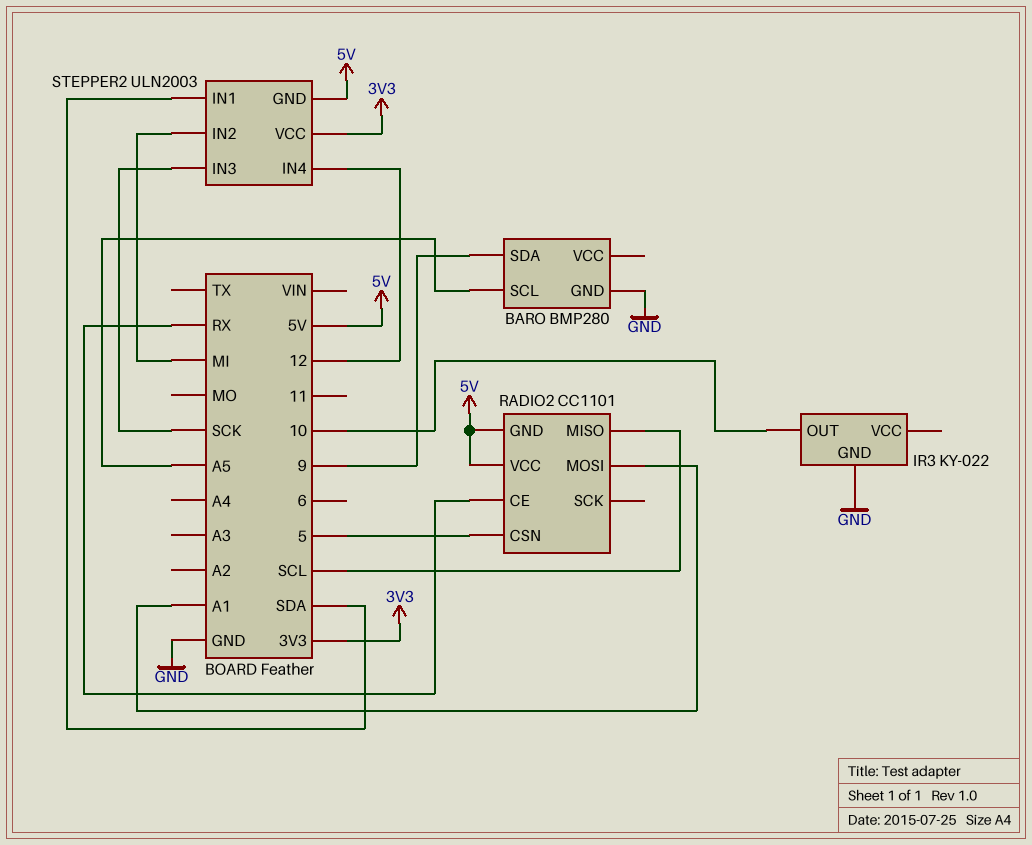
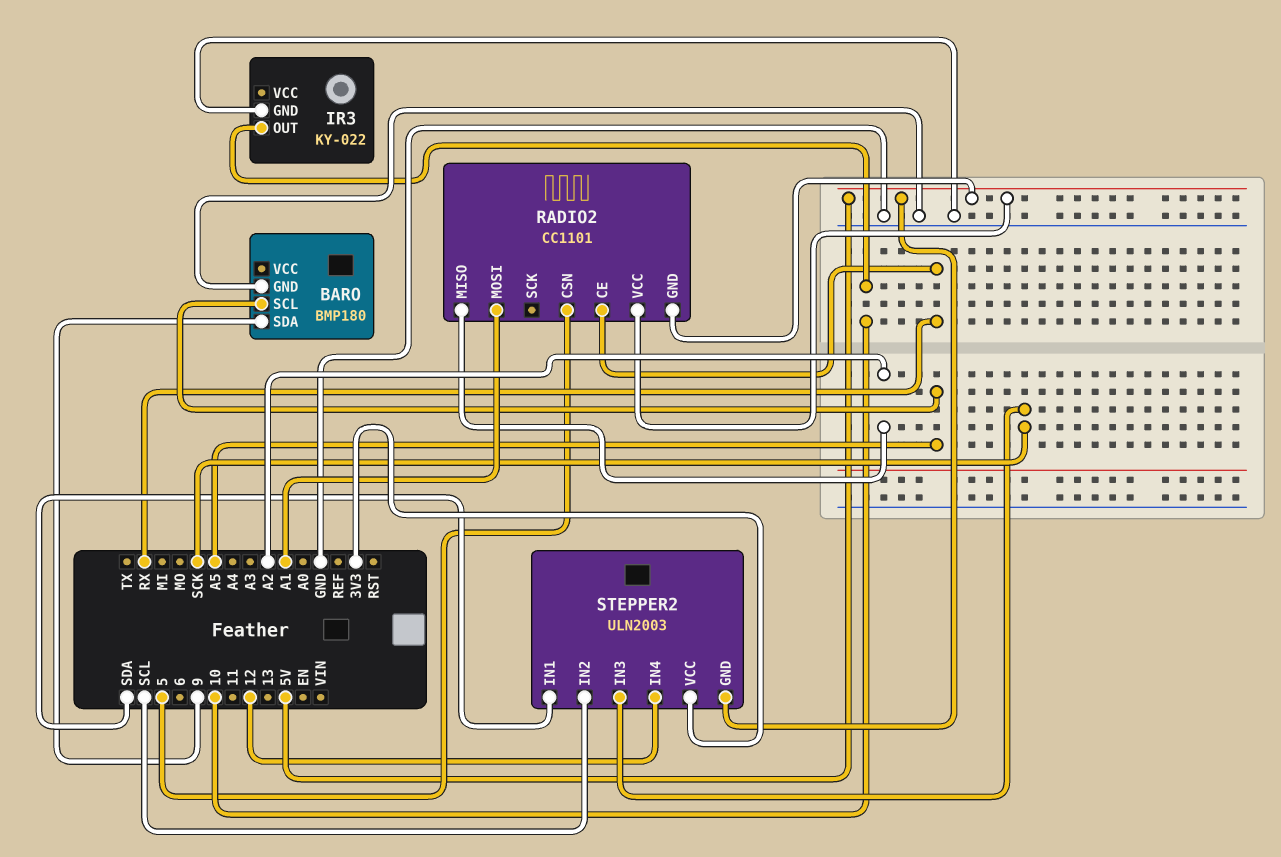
BARO: BMP280 -> BMP180
RADIO2 pin MISO: SCL -> A2
STEPPER2 pin IN2: MI -> SCL

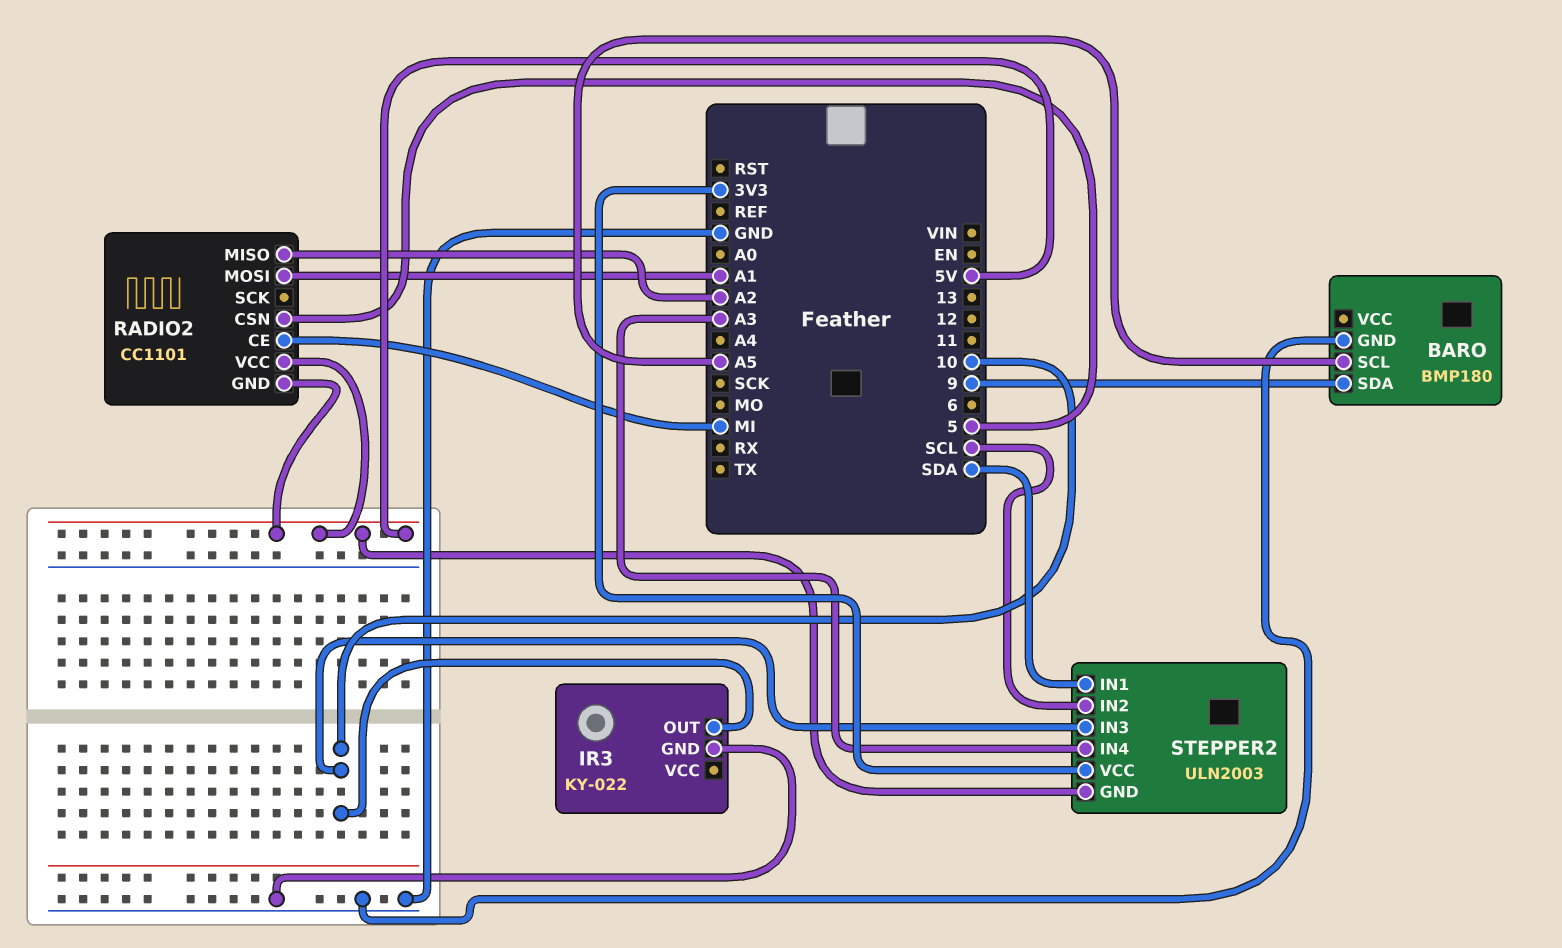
RADIO2 pin CE: RX -> MI
STEPPER2 pin IN3: SCK -> 10
STEPPER2 pin IN4: 12 -> A3

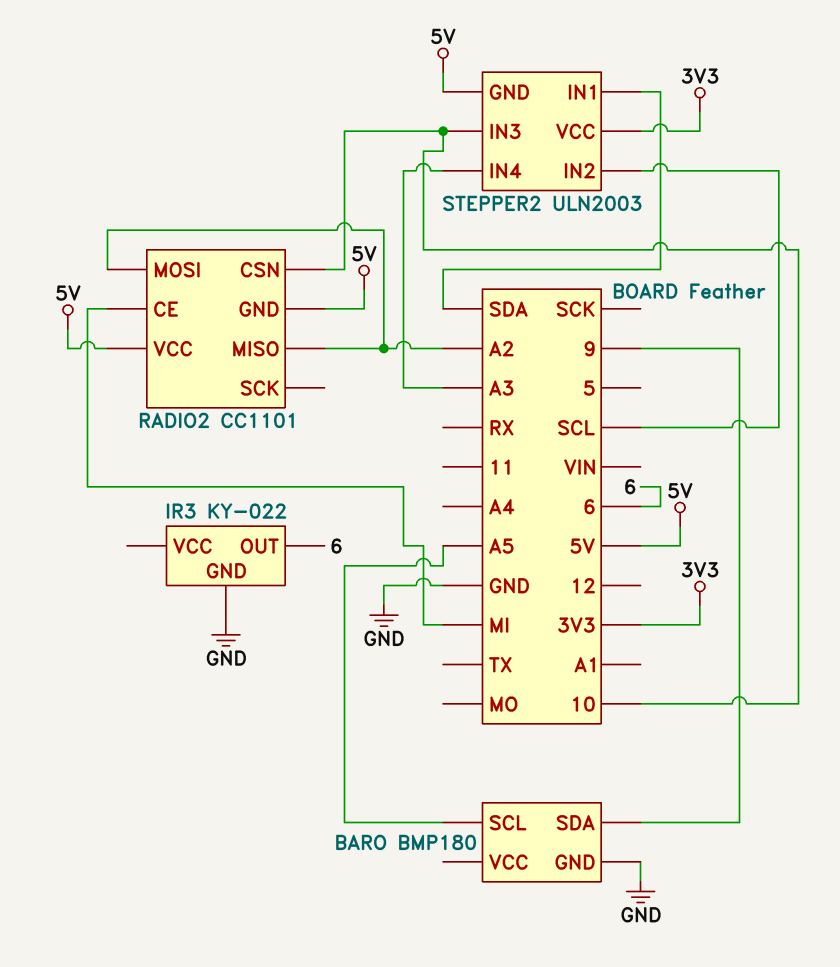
IR3 pin OUT: 10 -> 6
RADIO2 pin CSN: 5 -> 10
RADIO2 pin MOSI: A1 -> A2

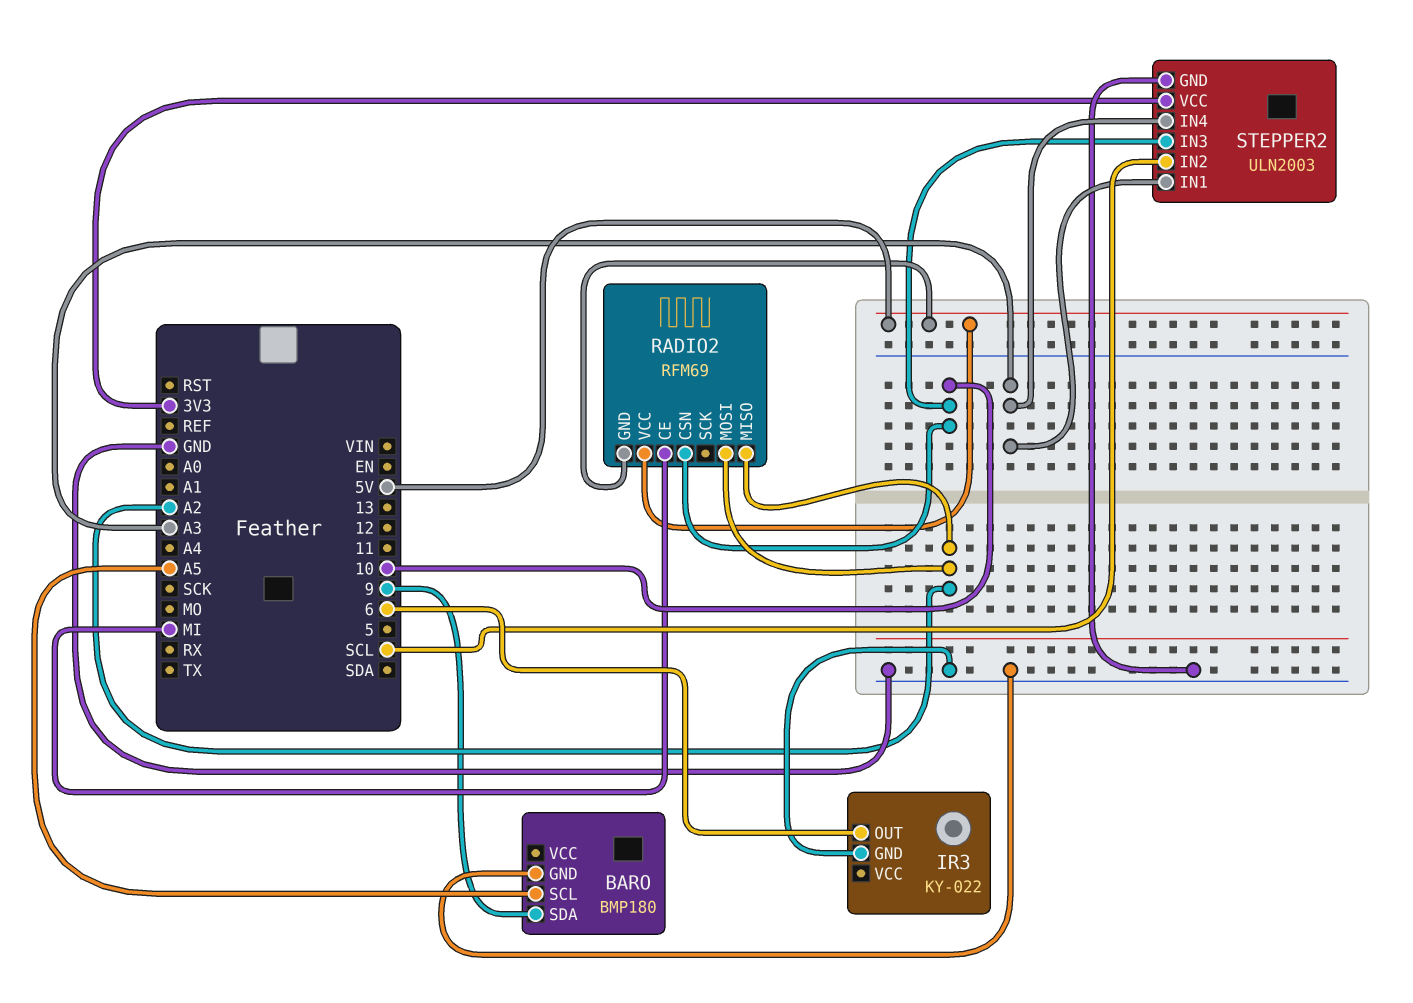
RADIO2: CC1101 -> RFM69
STEPPER2 pin GND: 5V -> GND
STEPPER2 pin IN1: SDA -> A3

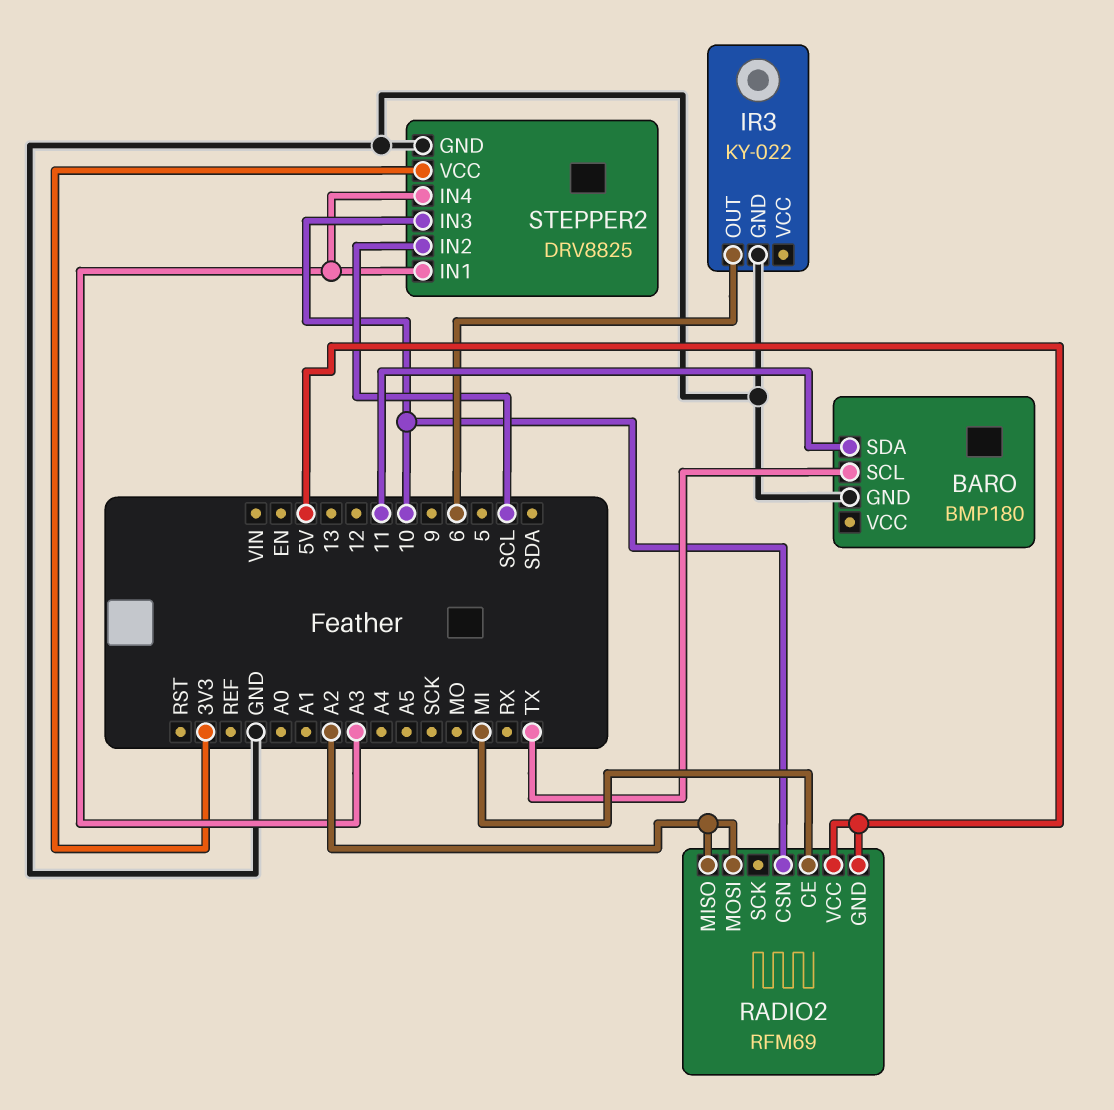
BARO pin SCL: A5 -> TX
BARO pin SDA: 9 -> 11
STEPPER2: ULN2003 -> DRV8825

